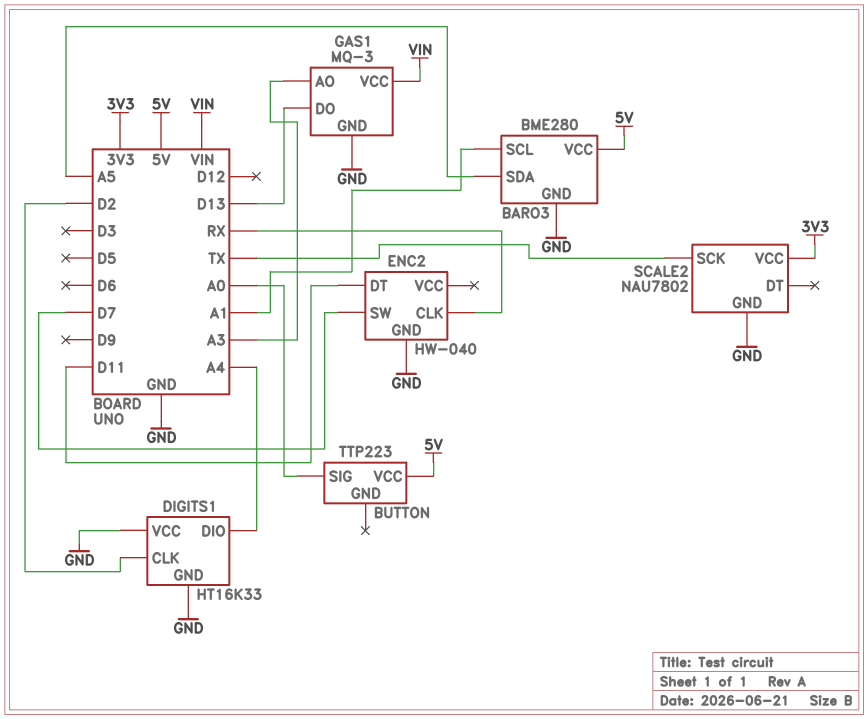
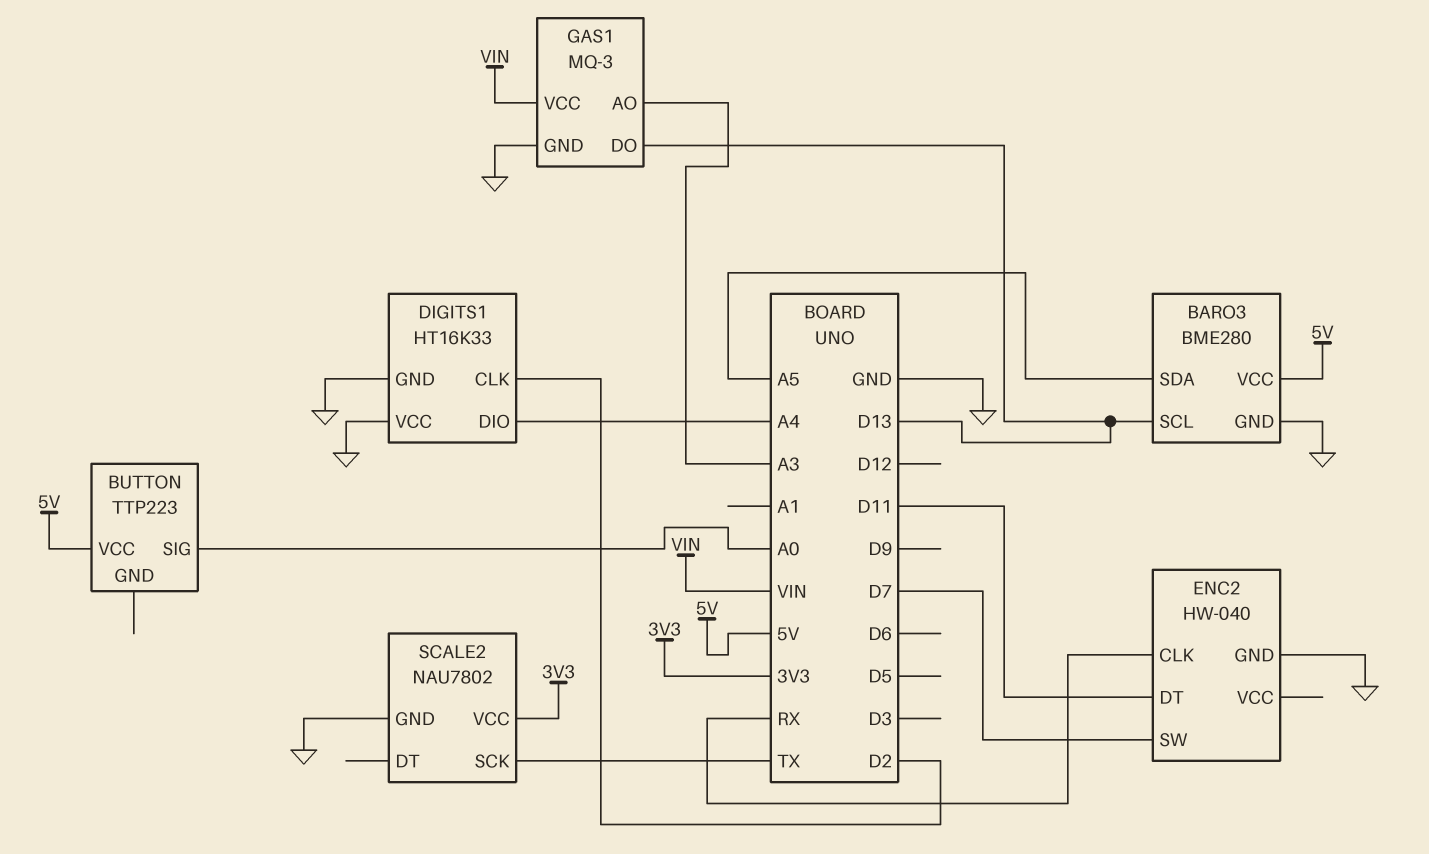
BARO3 pin SCL: A1 -> D13

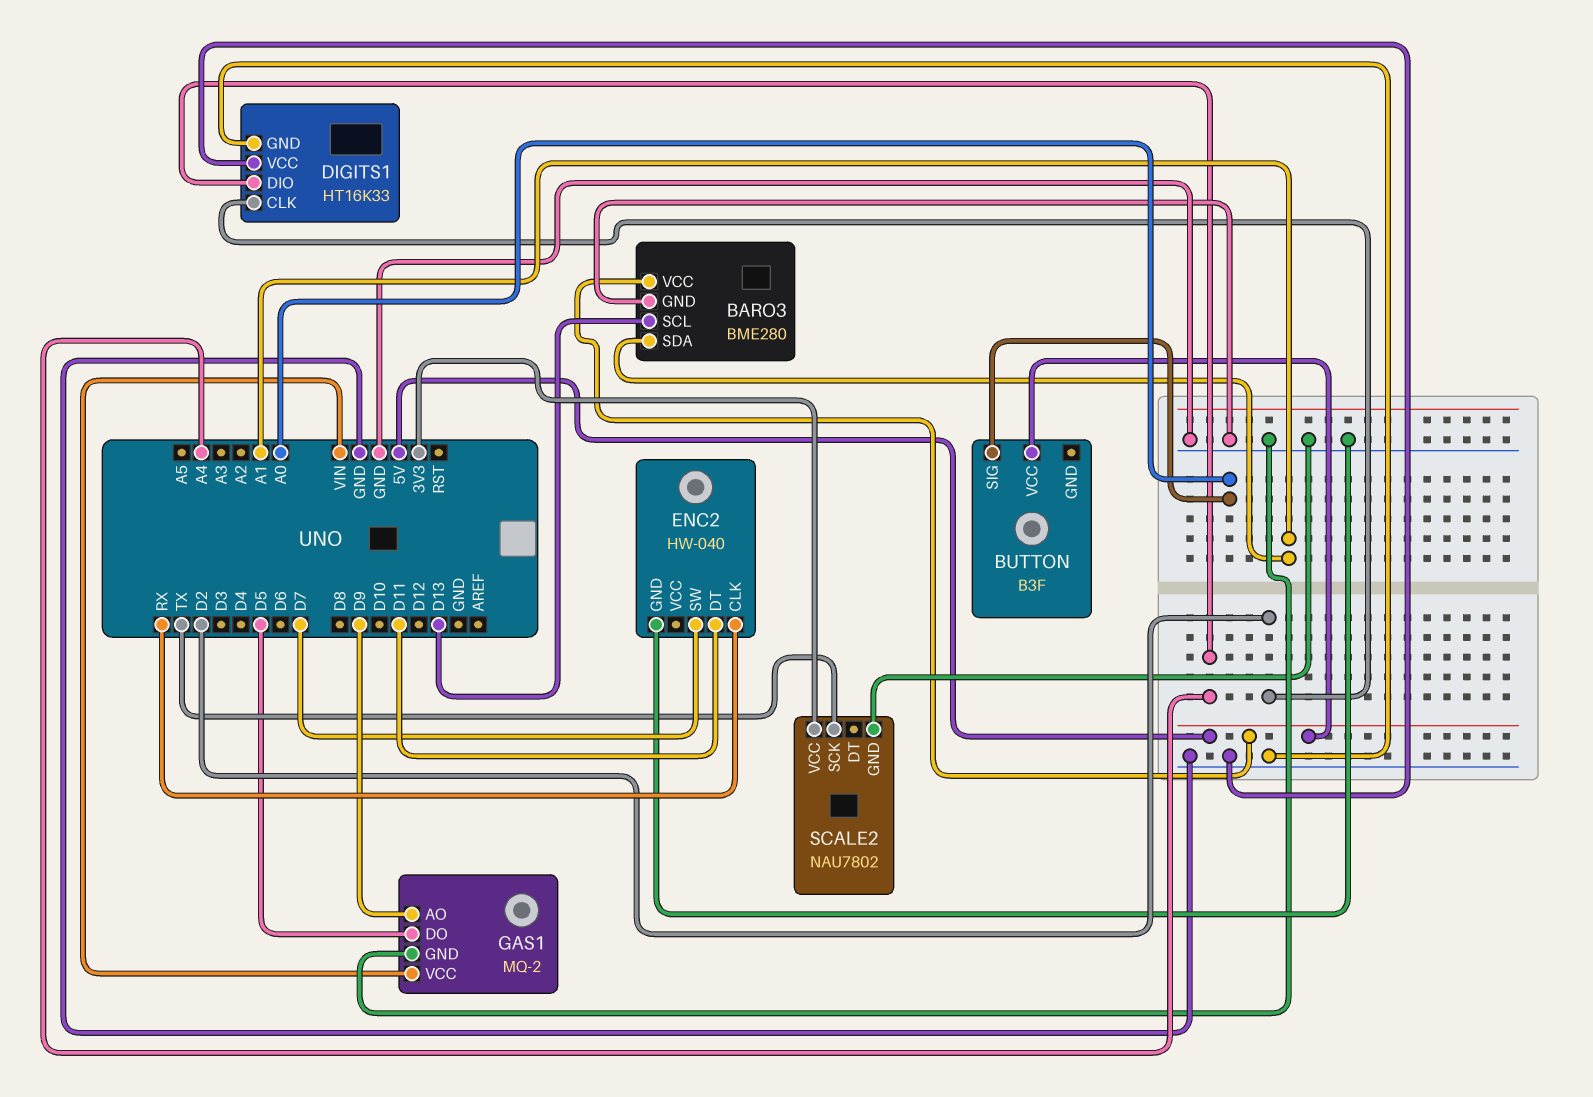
BARO3 pin SDA: A5 -> A1
BUTTON: TTP223 -> B3F
GAS1: MQ-3 -> MQ-2
GAS1 pin AO: A3 -> D9
GAS1 pin DO: D13 -> D5

